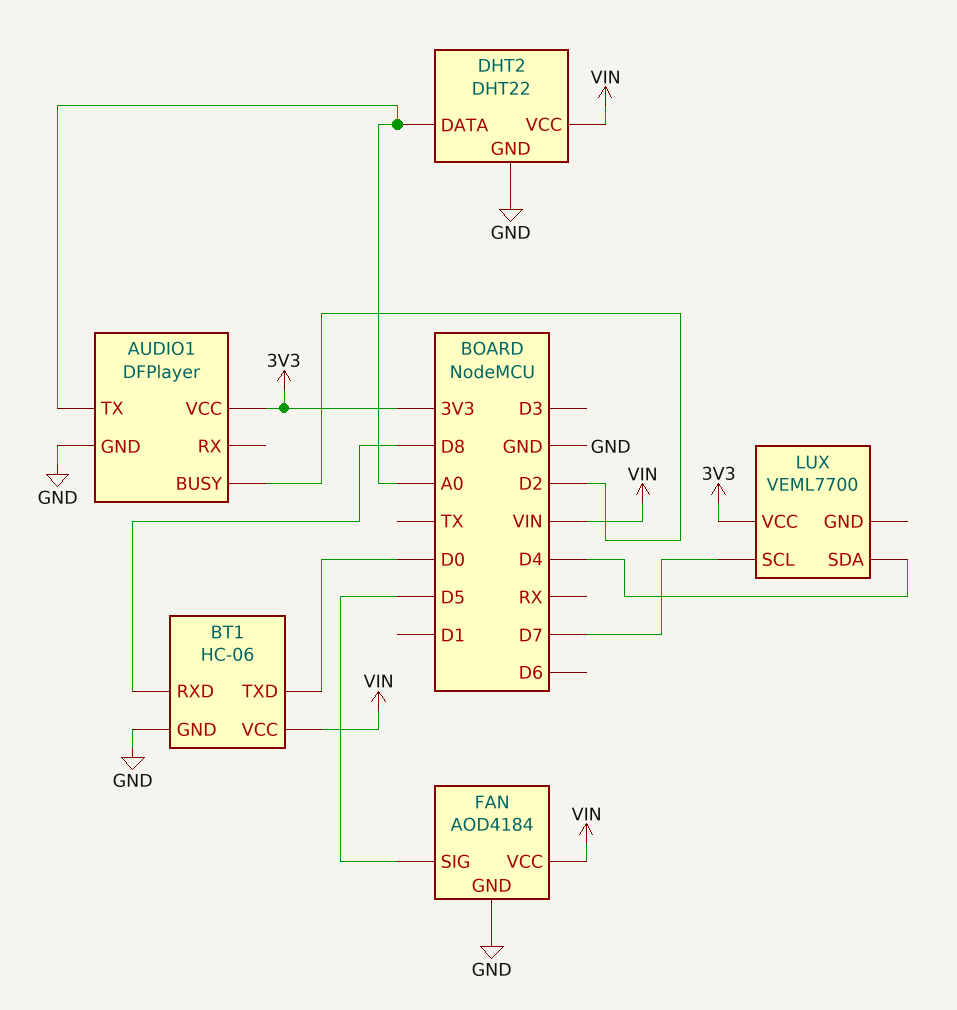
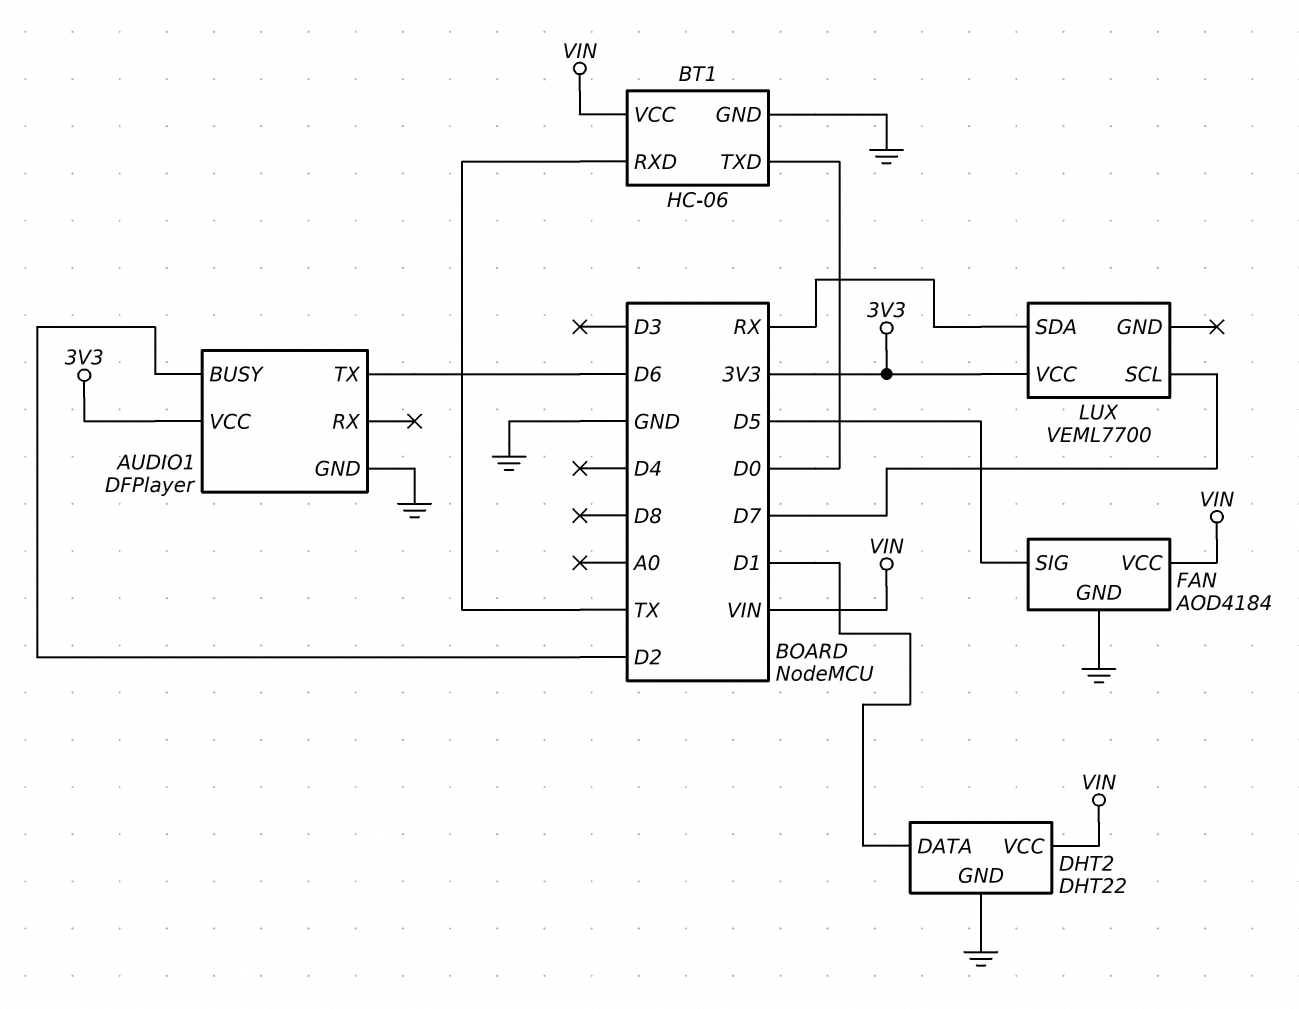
AUDIO1 pin TX: A0 -> D6
BT1 pin RXD: D8 -> TX
DHT2 pin DATA: A0 -> D1
LUX pin SDA: D4 -> RX

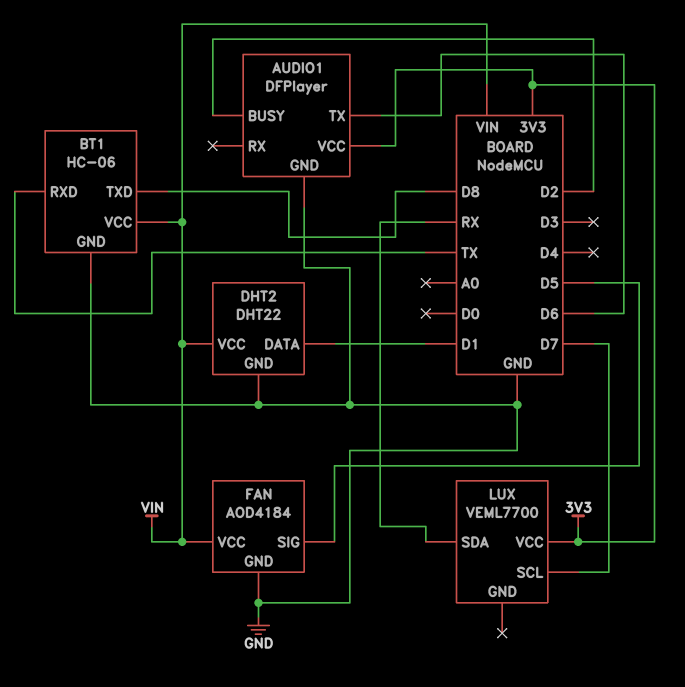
BT1 pin TXD: D0 -> D8

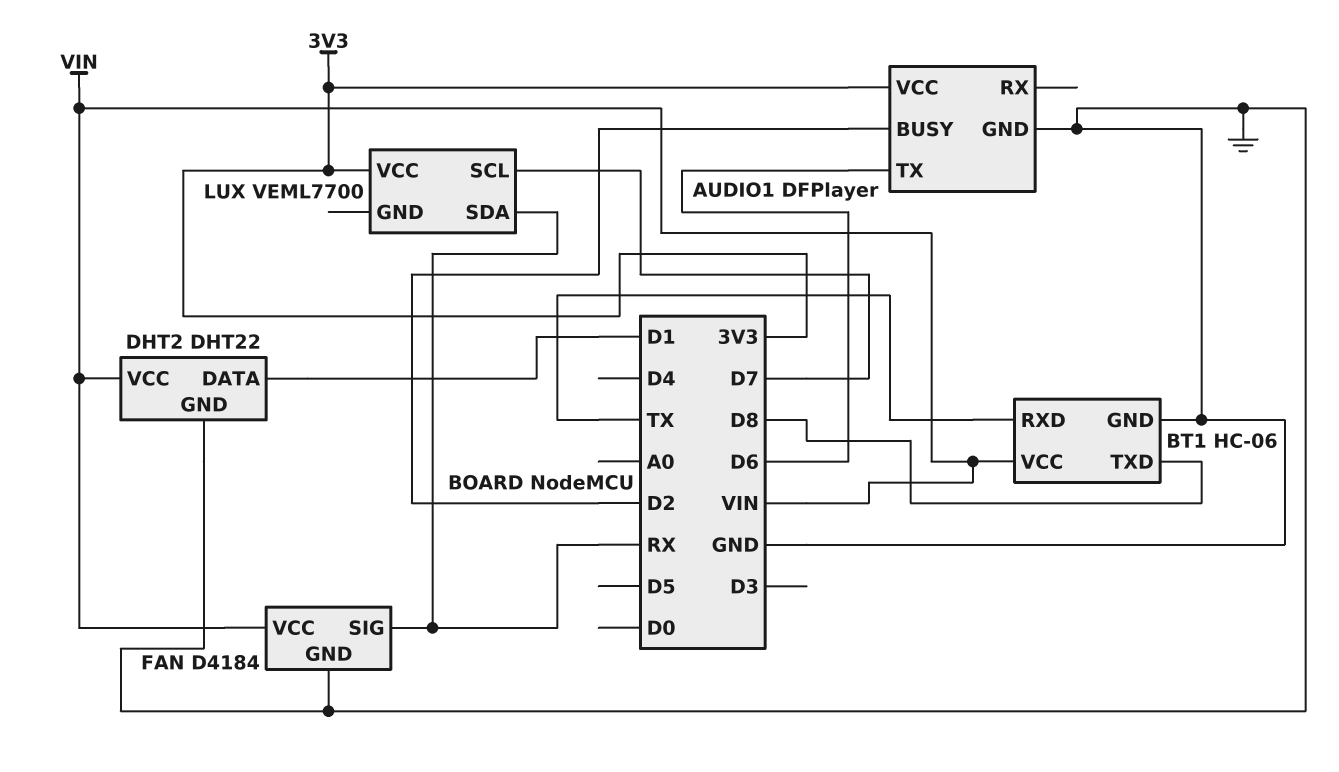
FAN: AOD4184 -> D4184
FAN pin SIG: D5 -> RX

